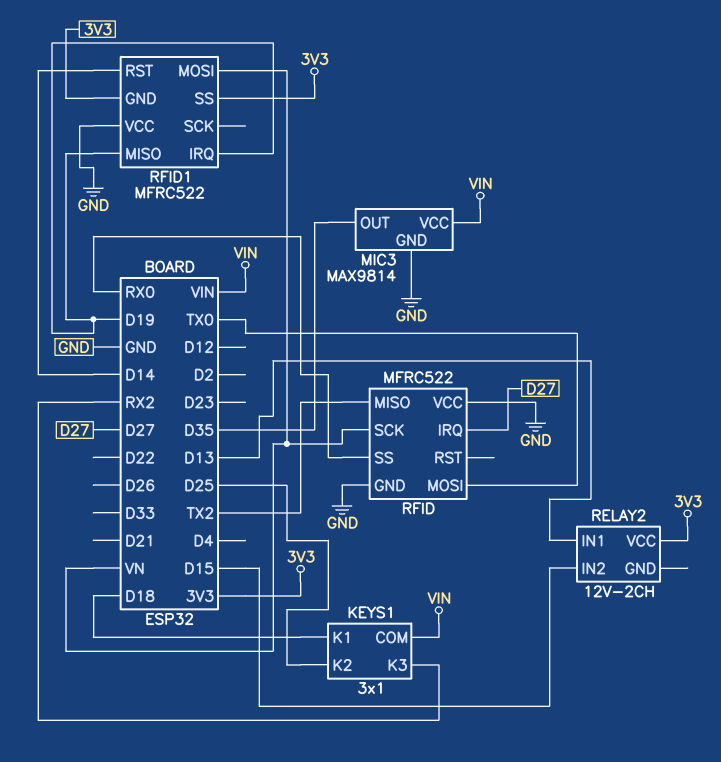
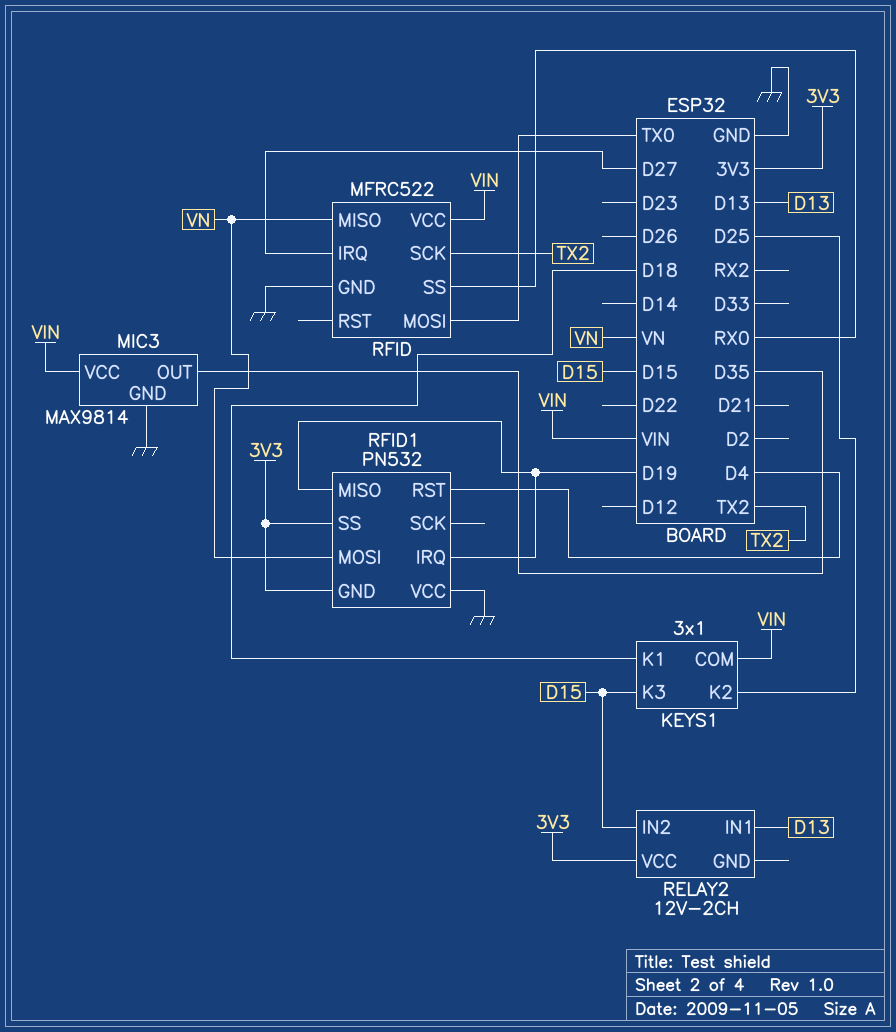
KEYS1 pin K3: RX2 -> D15
RFID pin MISO: TX2 -> VN
RFID pin SCK: VN -> TX2
RFID pin VCC: GND -> VIN
RFID1: MFRC522 -> PN532
RFID1 pin RST: D14 -> D4

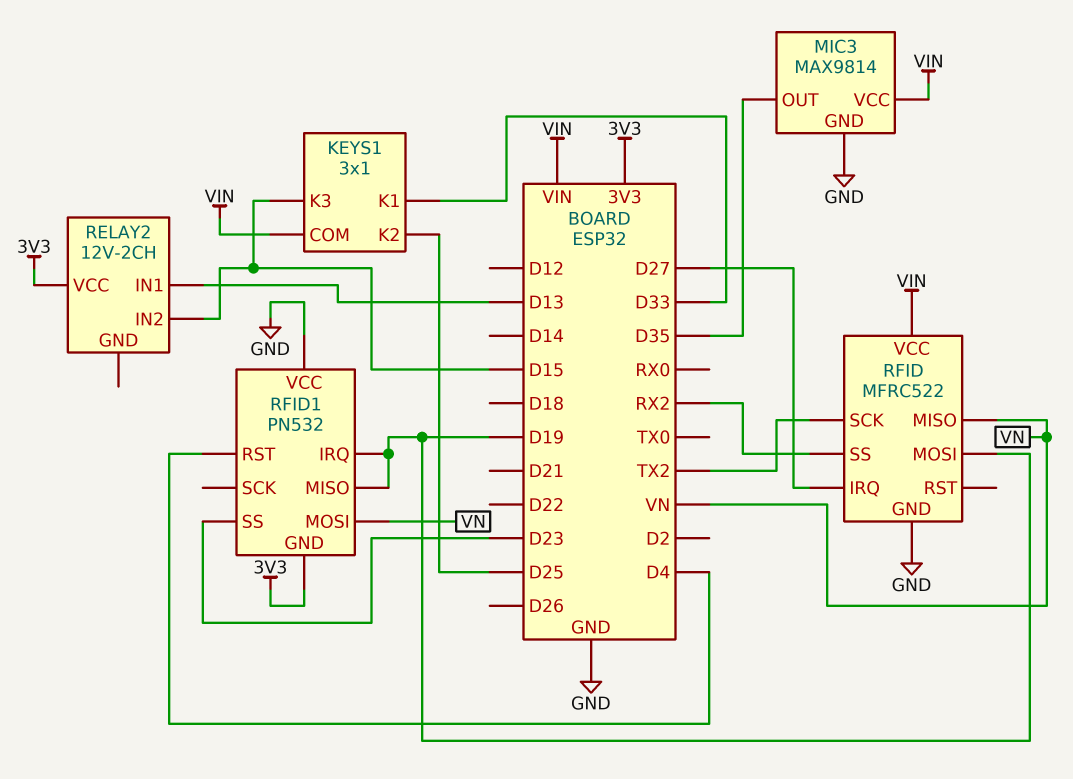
KEYS1 pin K1: D18 -> D33
RFID pin MOSI: TX0 -> D19
RFID pin SS: RX0 -> RX2
RFID1 pin SS: 3V3 -> D23

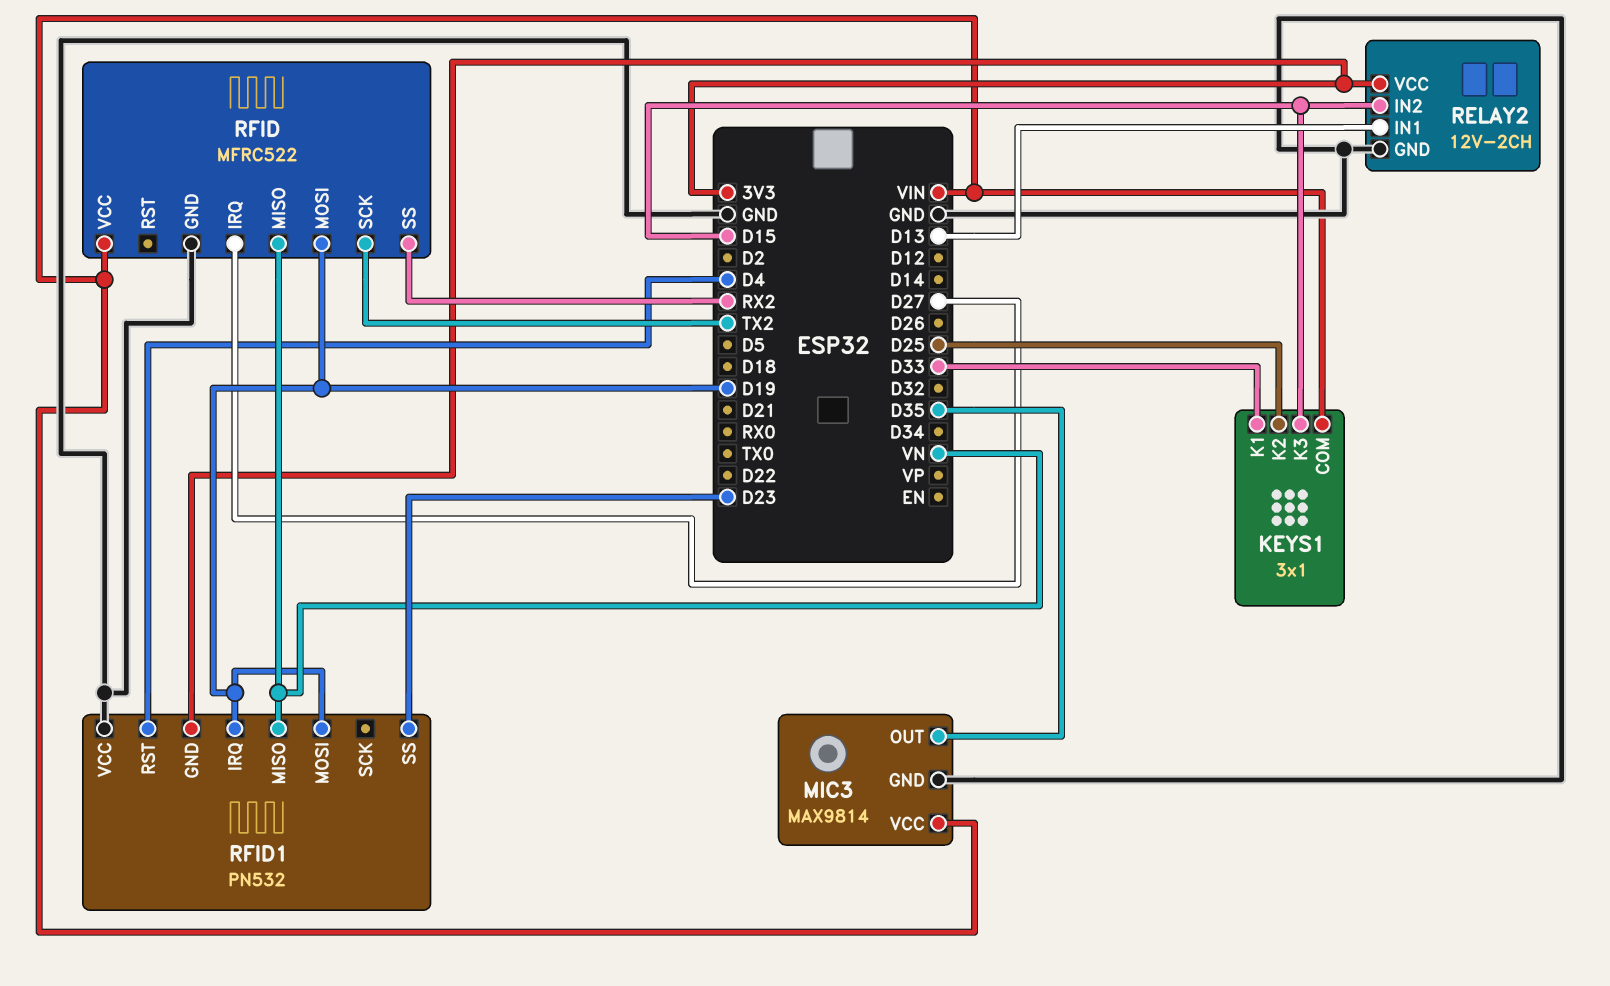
RELAY2 pin GND: none -> GND
RFID1 pin MISO: D19 -> VN
RFID1 pin MOSI: VN -> D19

